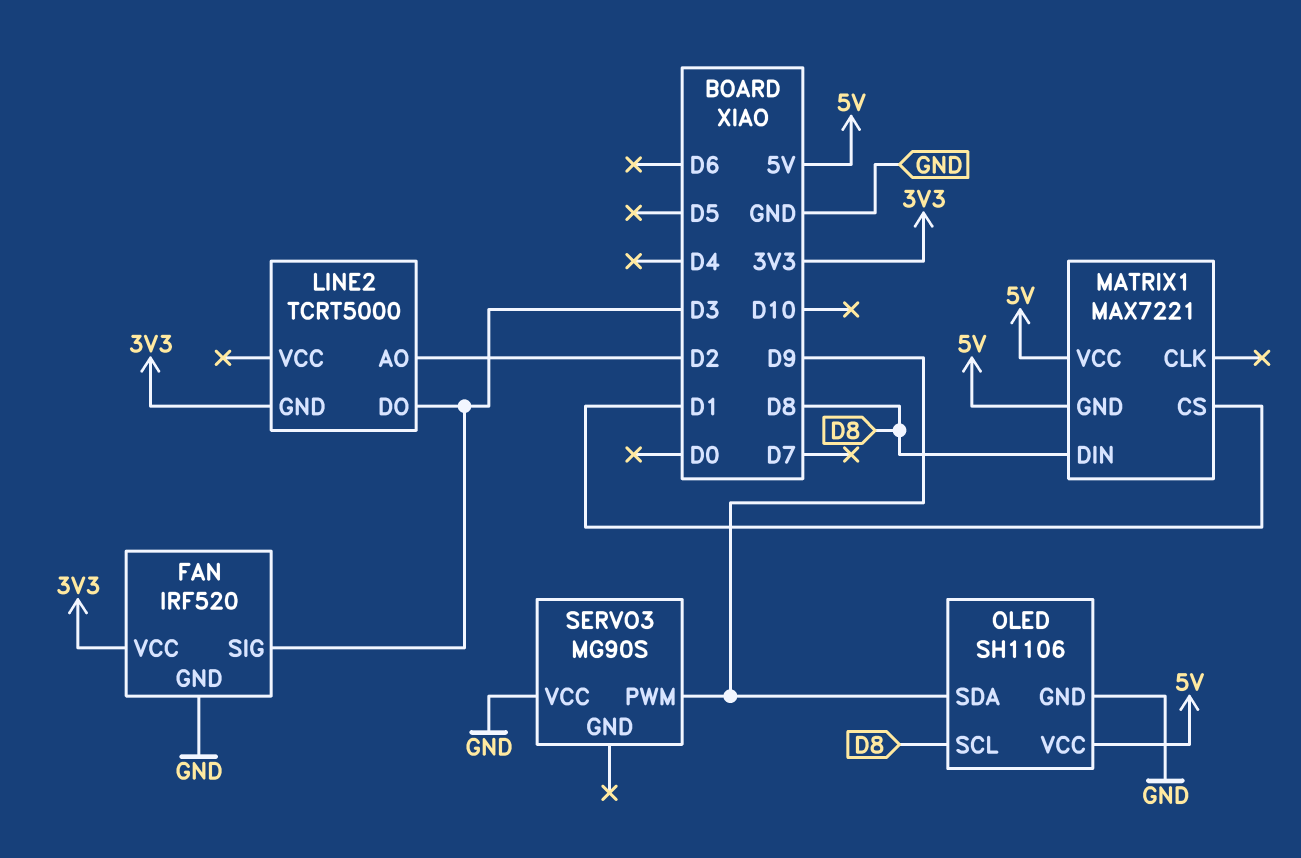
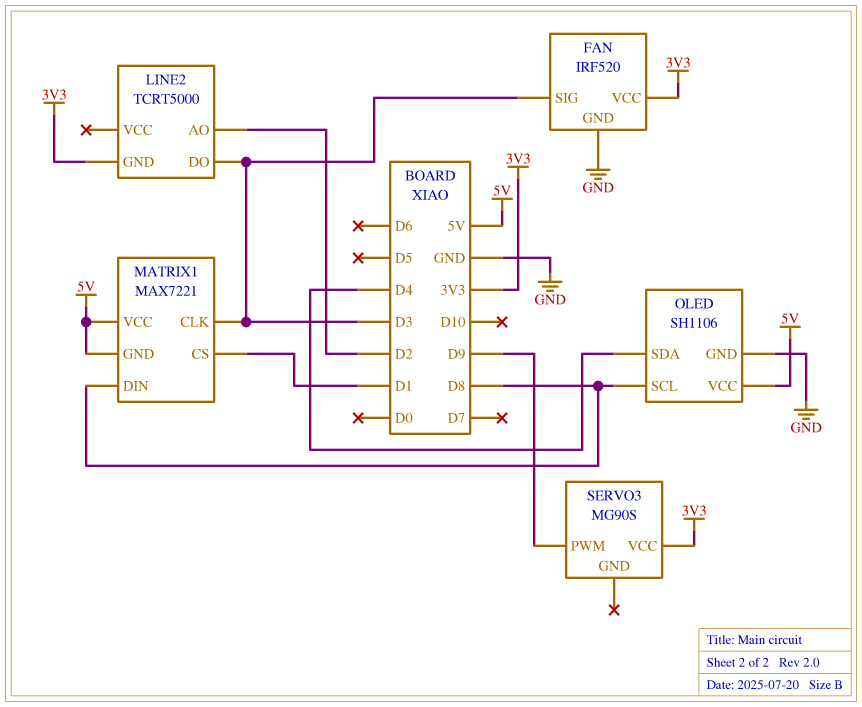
MATRIX1 pin CLK: none -> D3
OLED pin SDA: D9 -> D4
SERVO3 pin VCC: GND -> 3V3

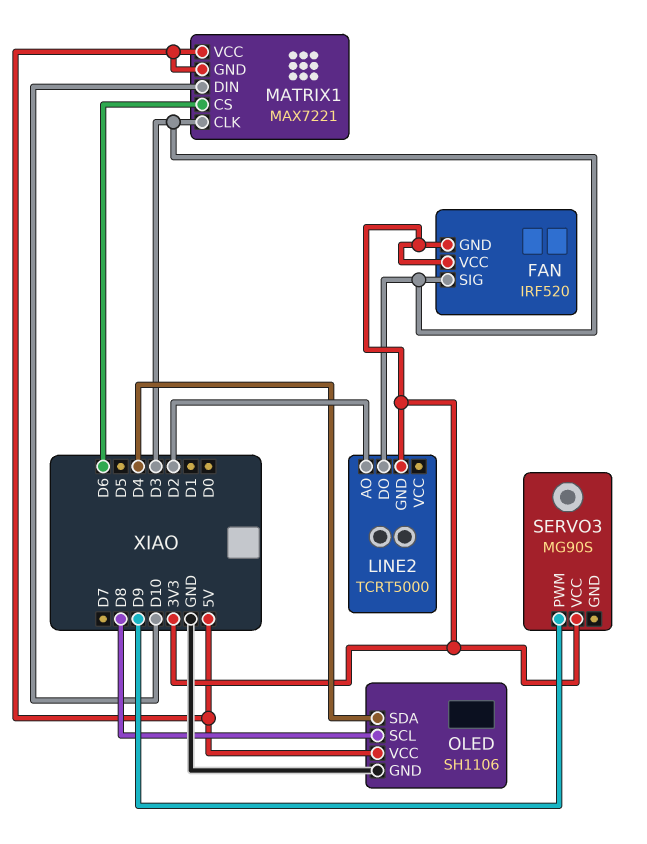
FAN pin GND: GND -> 3V3
MATRIX1 pin CS: D1 -> D6
MATRIX1 pin DIN: D8 -> D10

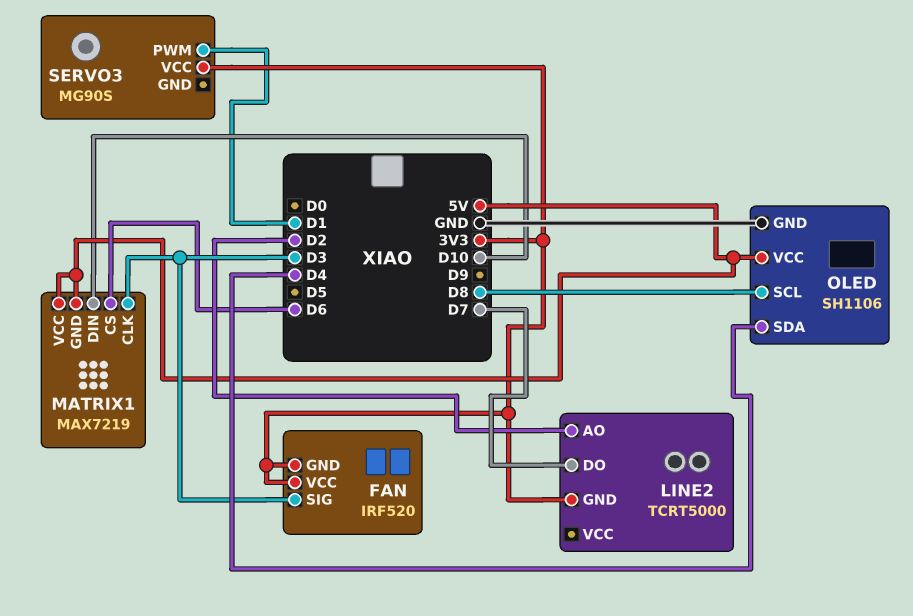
LINE2 pin DO: D3 -> D7
MATRIX1: MAX7221 -> MAX7219
SERVO3 pin PWM: D9 -> D1

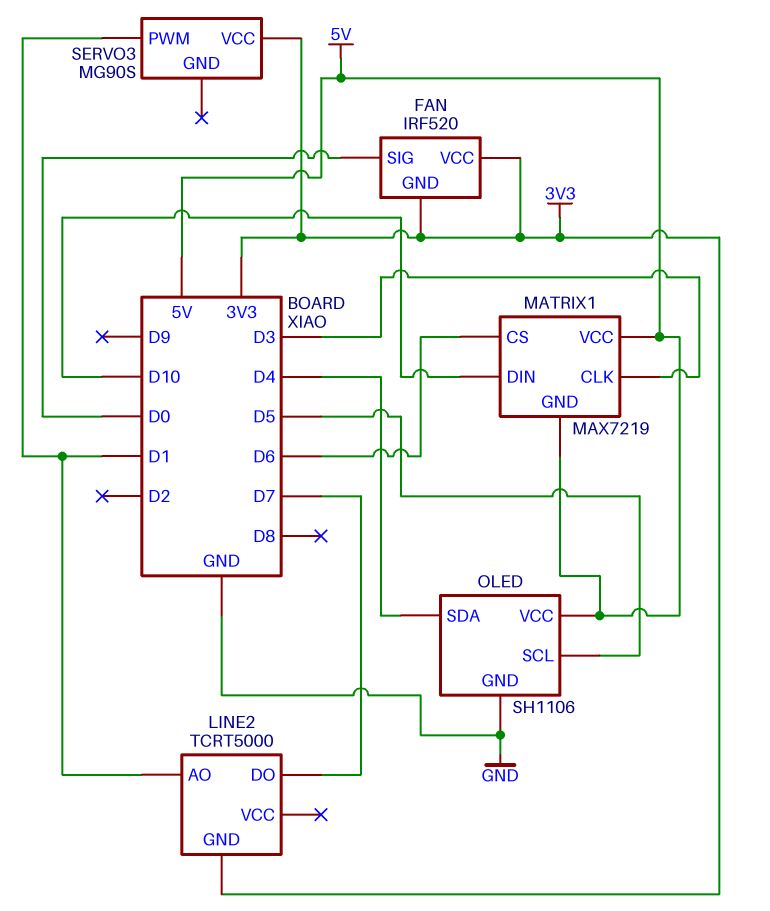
FAN pin SIG: D3 -> D0
LINE2 pin AO: D2 -> D1
OLED pin SCL: D8 -> D5

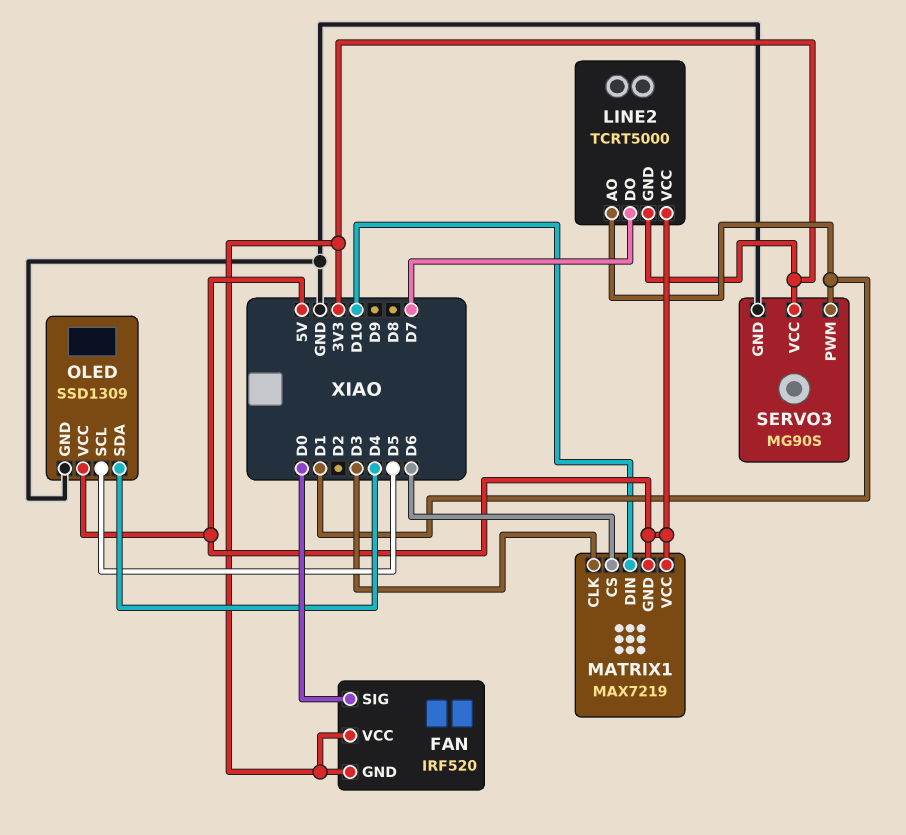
LINE2 pin VCC: none -> 5V
OLED: SH1106 -> SSD1309
SERVO3 pin GND: none -> GND

